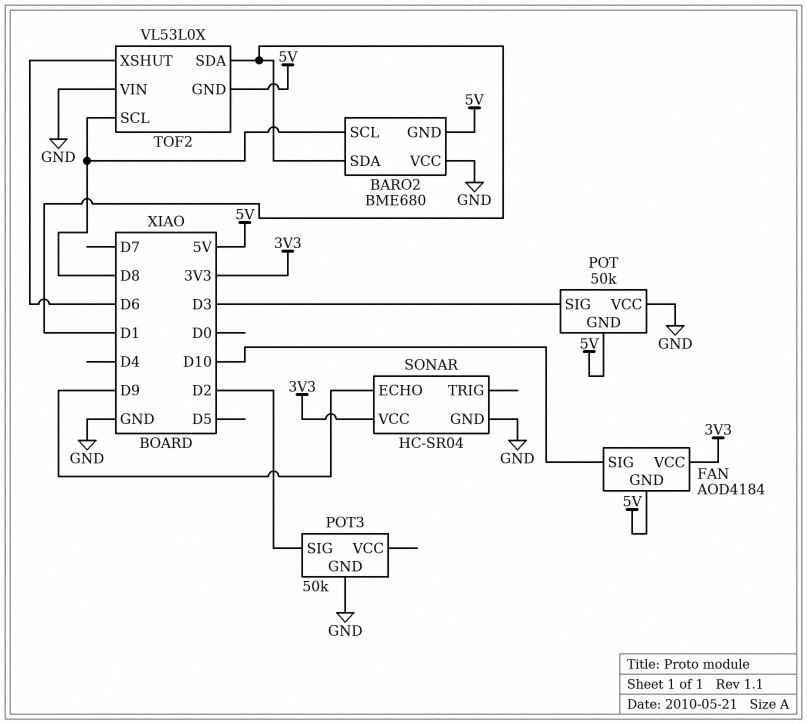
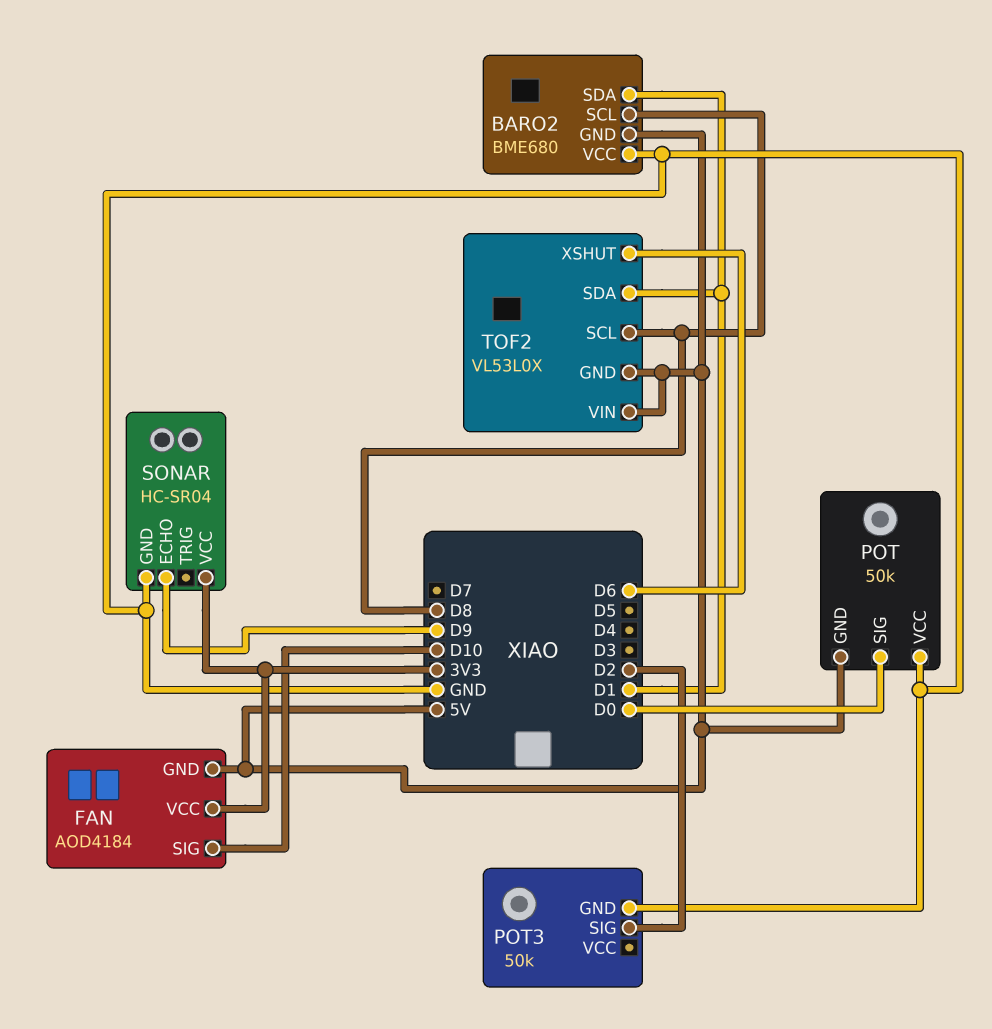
POT pin SIG: D3 -> D0
TOF2 pin VIN: GND -> 5V

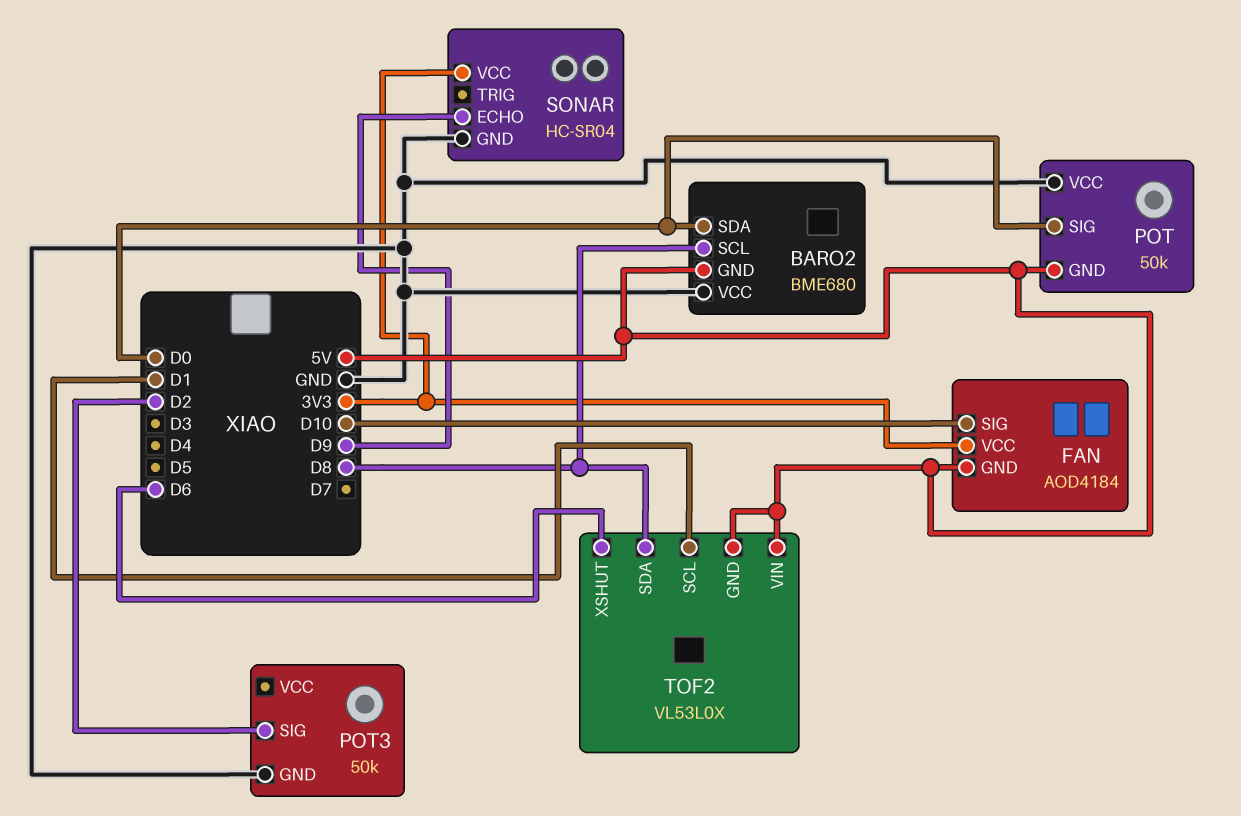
BARO2 pin SDA: D1 -> D0
TOF2 pin SCL: D8 -> D1
TOF2 pin SDA: D1 -> D8

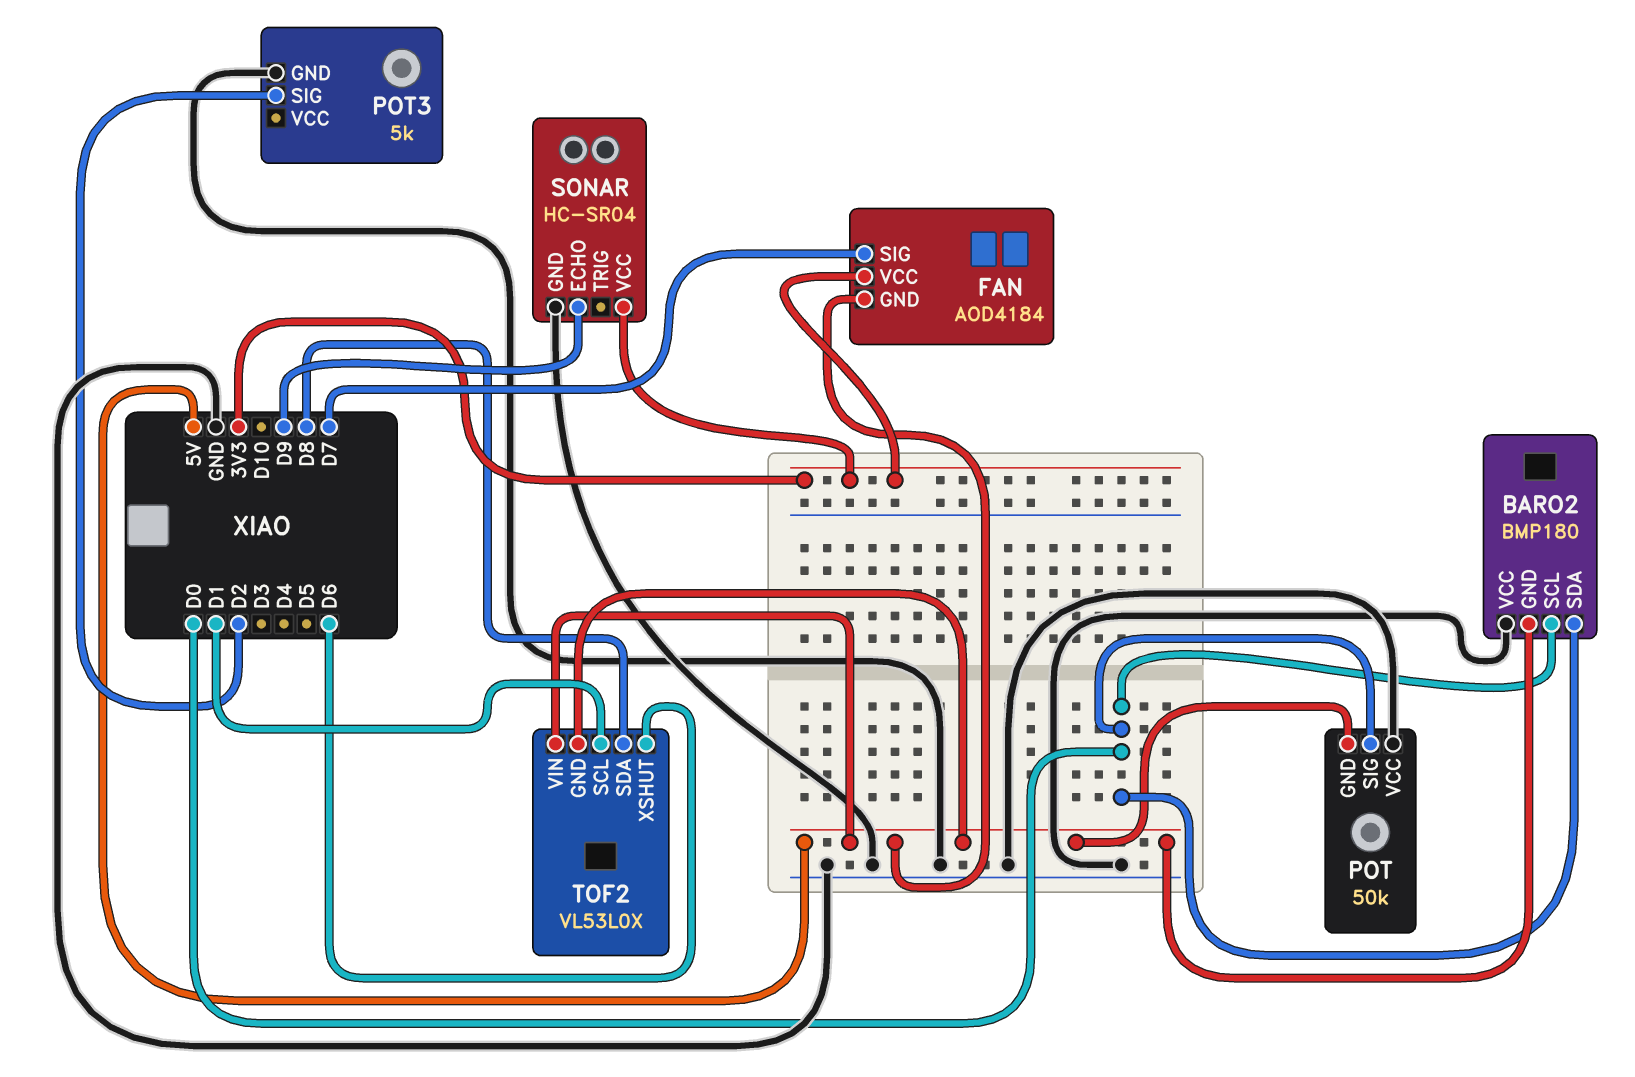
BARO2: BME680 -> BMP180
BARO2 pin SCL: D8 -> D0
FAN pin SIG: D10 -> D7
POT3: 50k -> 5k

